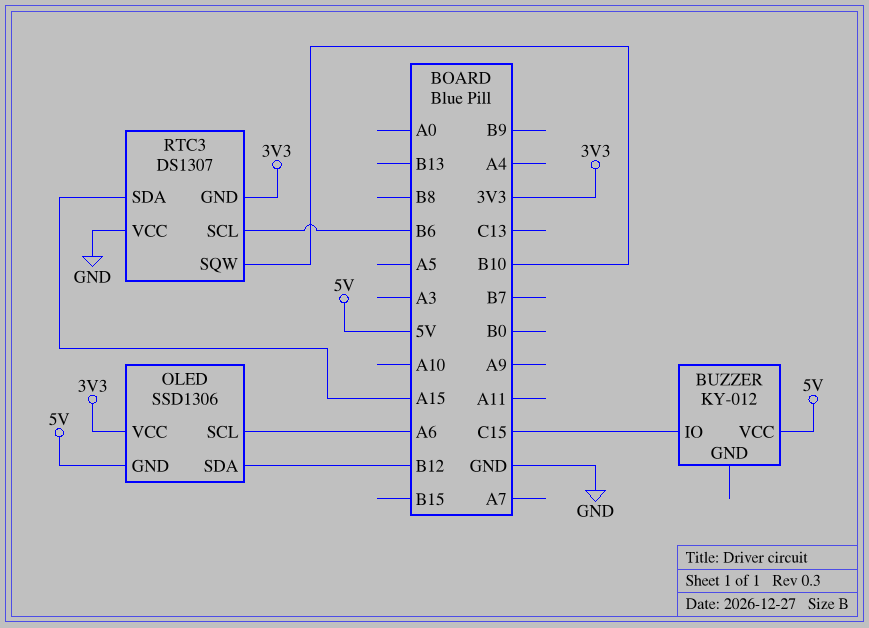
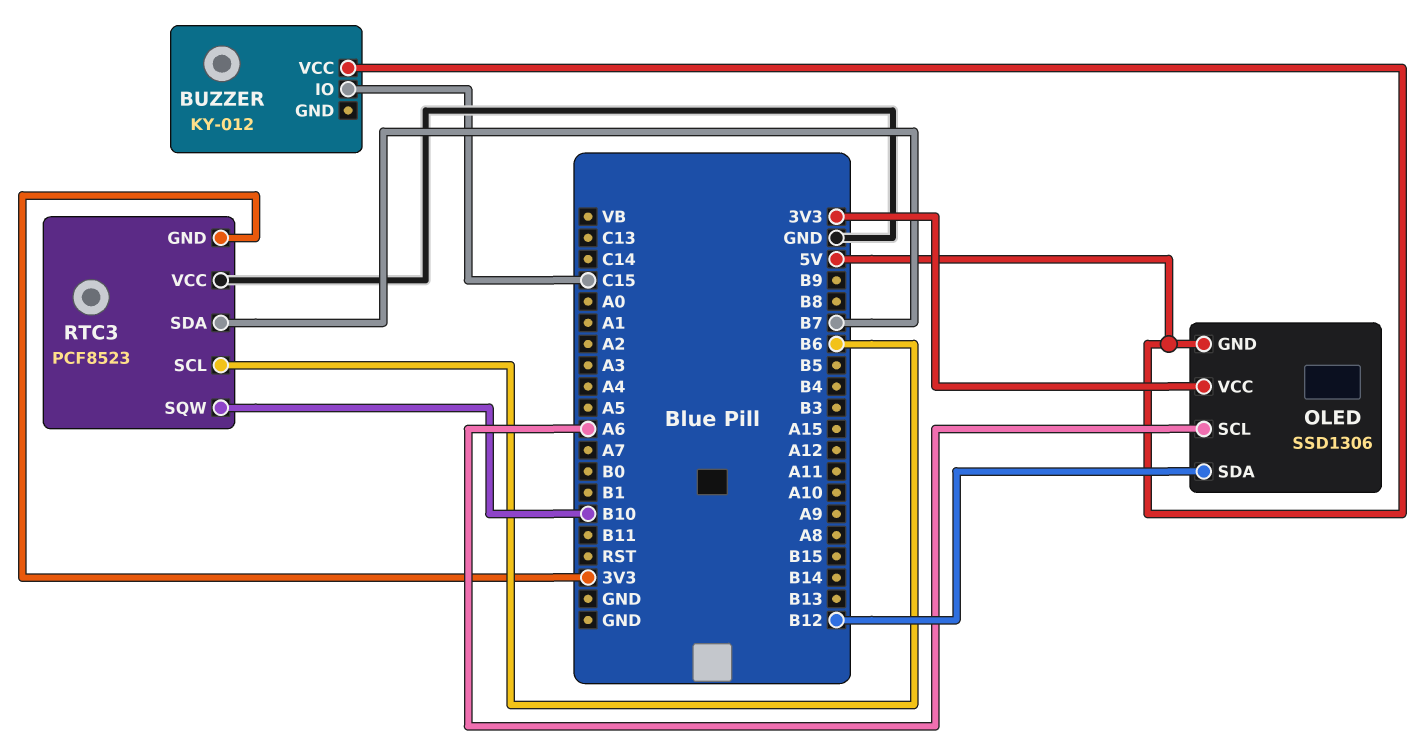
RTC3: DS1307 -> PCF8523
RTC3 pin SDA: A15 -> B7

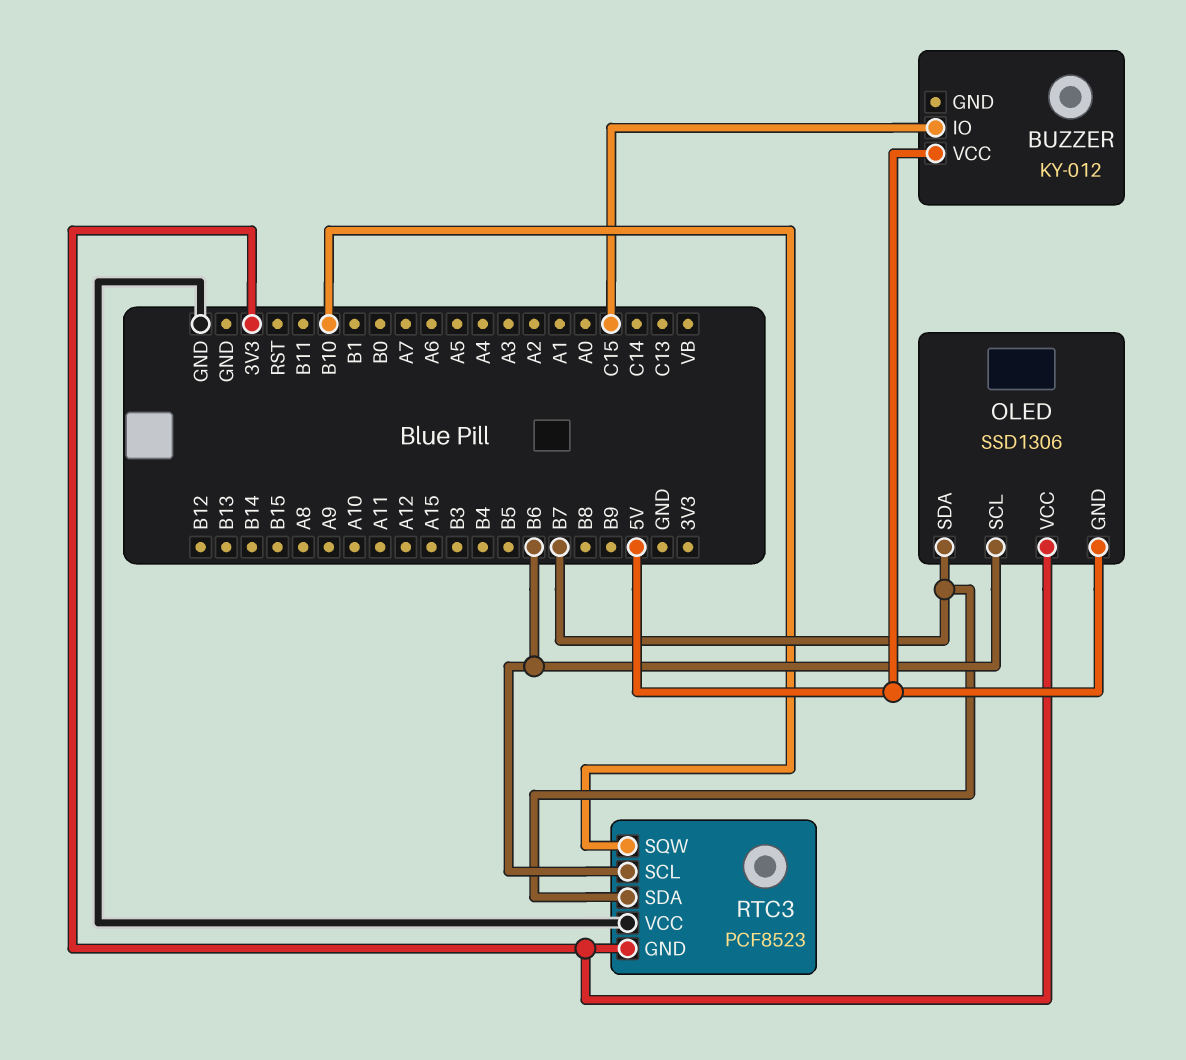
OLED pin SCL: A6 -> B6
OLED pin SDA: B12 -> B7

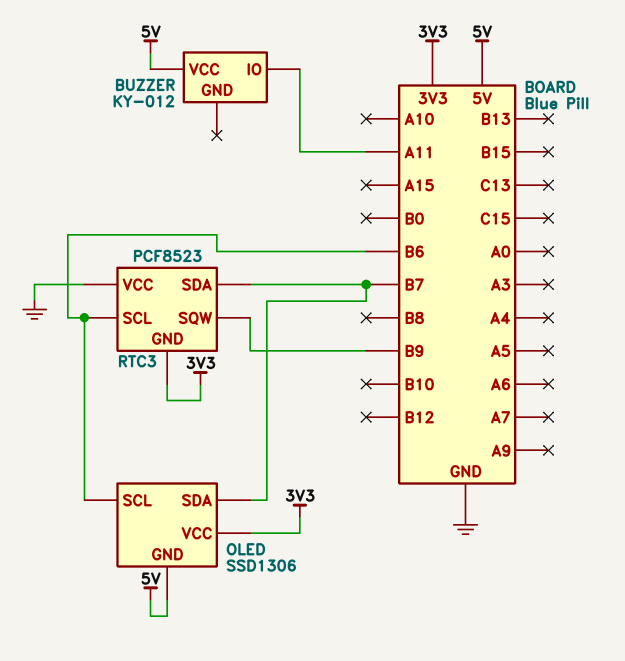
BUZZER pin IO: C15 -> A11
RTC3 pin SQW: B10 -> B9

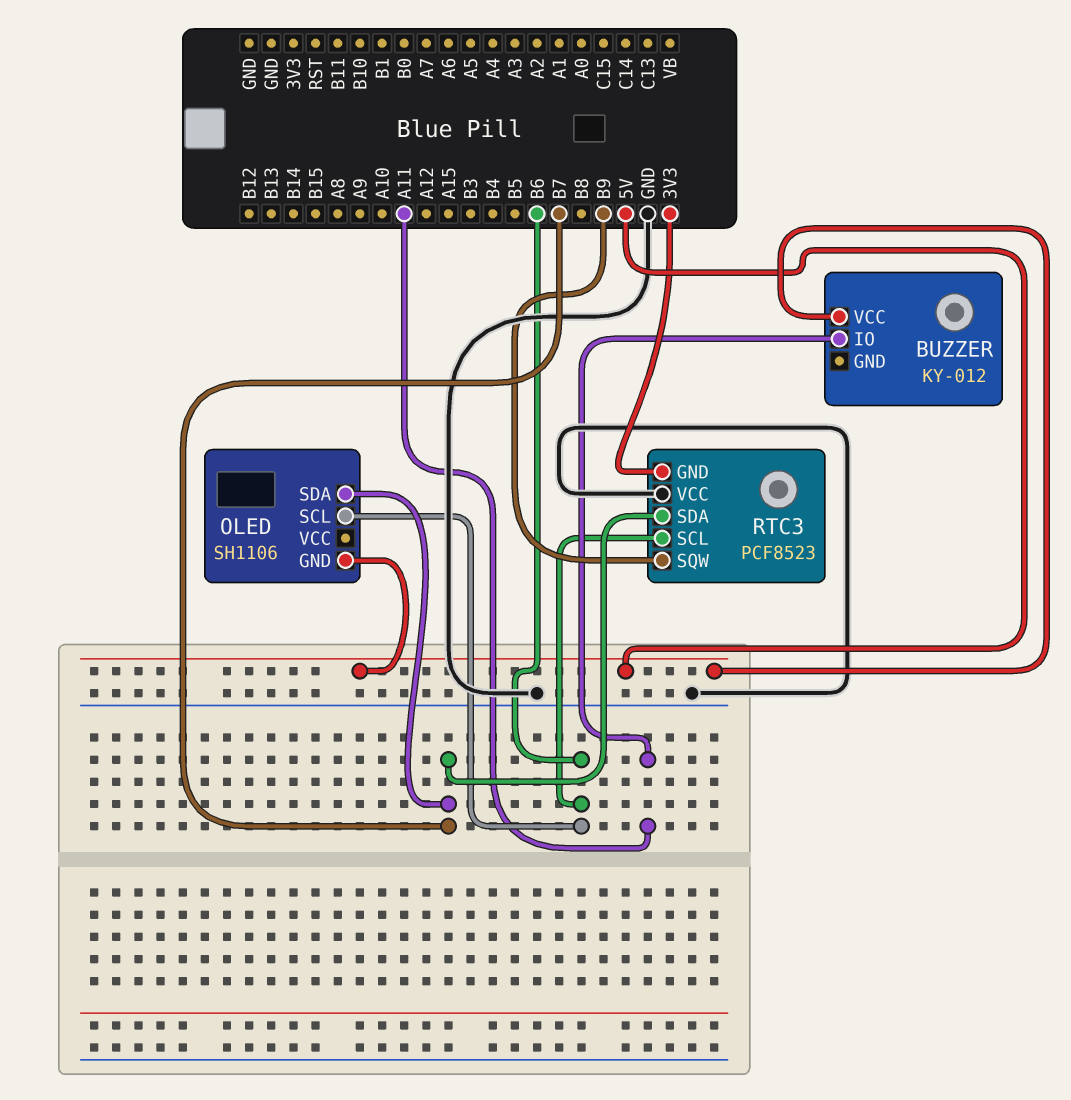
OLED: SSD1306 -> SH1106
OLED pin VCC: 3V3 -> none

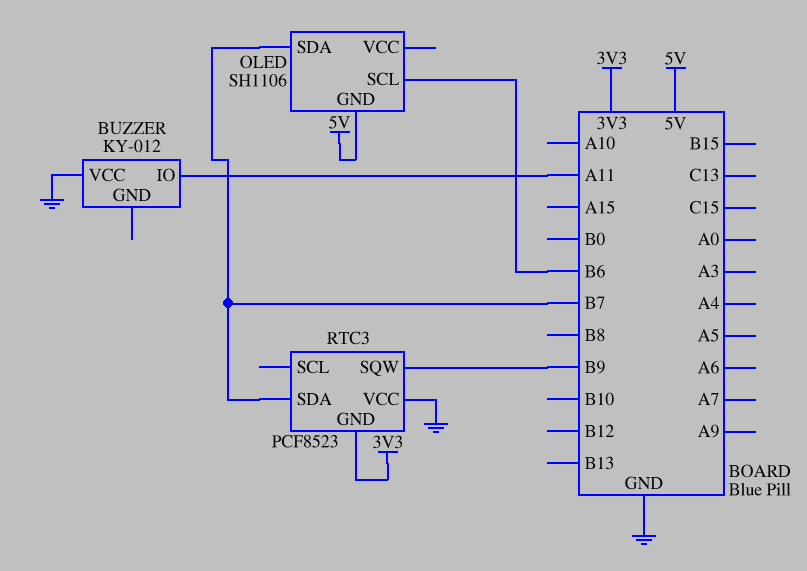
BUZZER pin VCC: 5V -> GND
RTC3 pin SCL: B6 -> none

